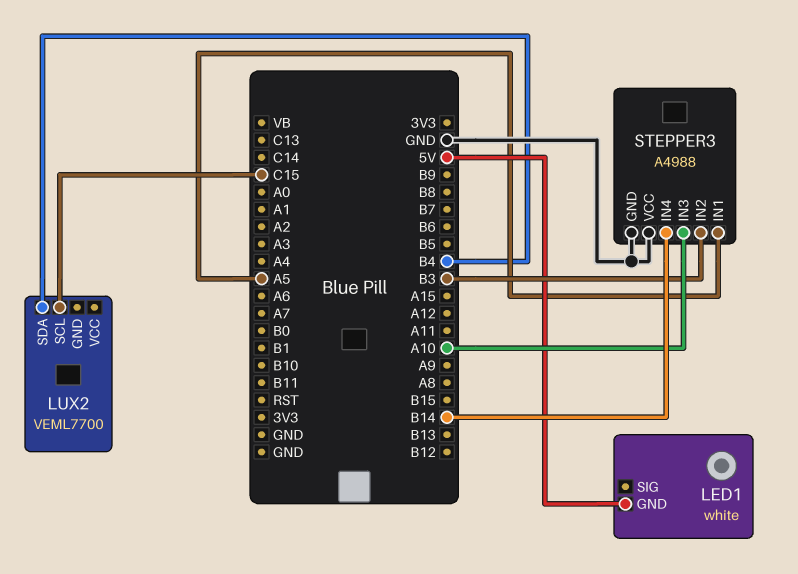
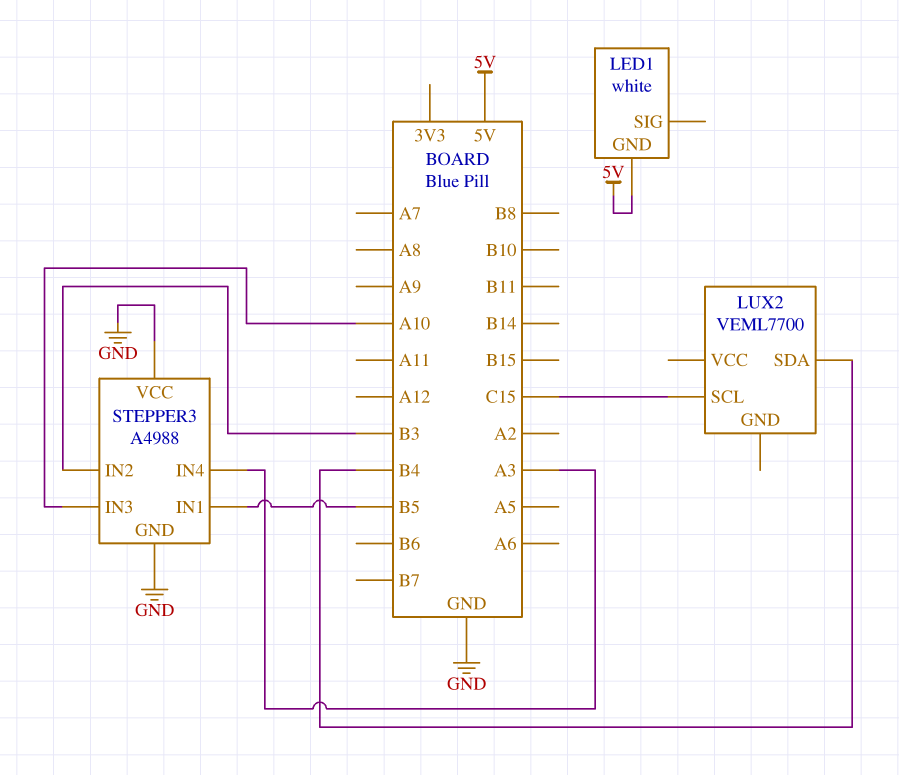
STEPPER3 pin IN1: A5 -> B5
STEPPER3 pin IN4: B14 -> A3

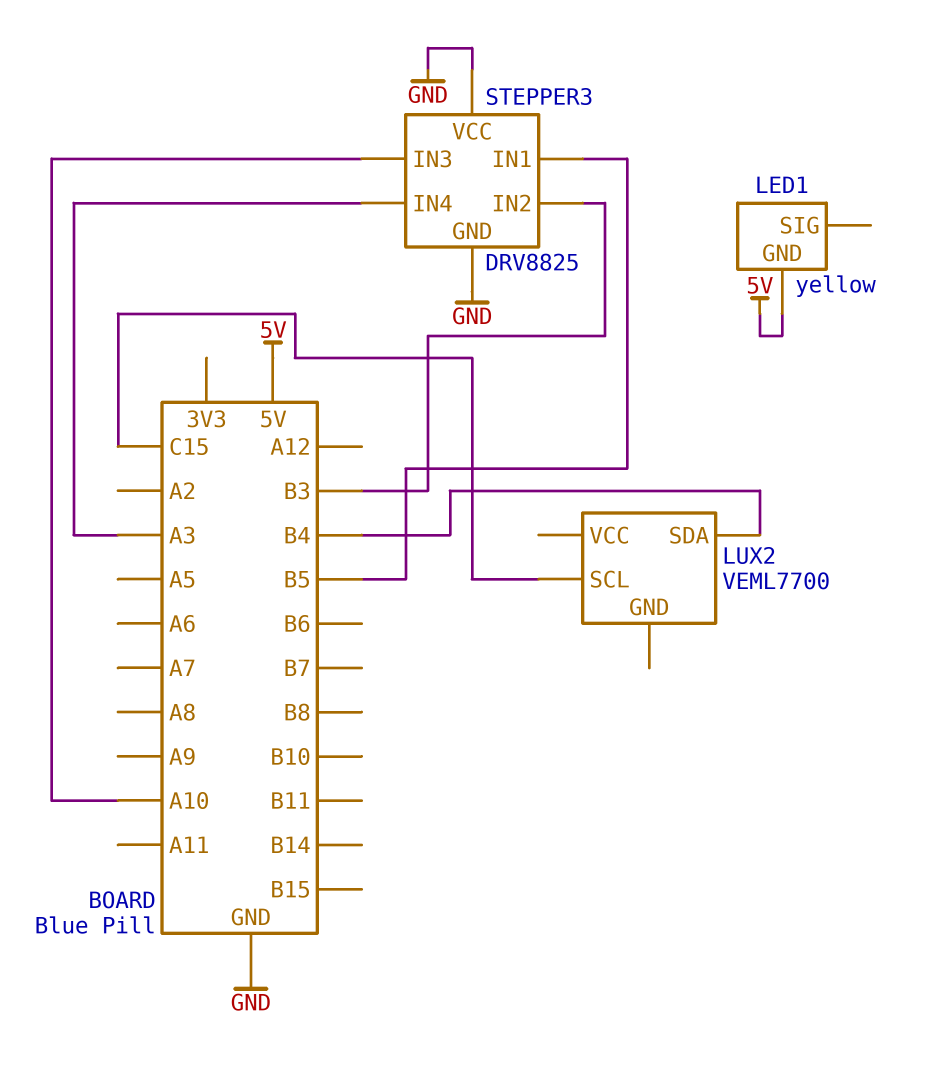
LED1: white -> yellow
STEPPER3: A4988 -> DRV8825

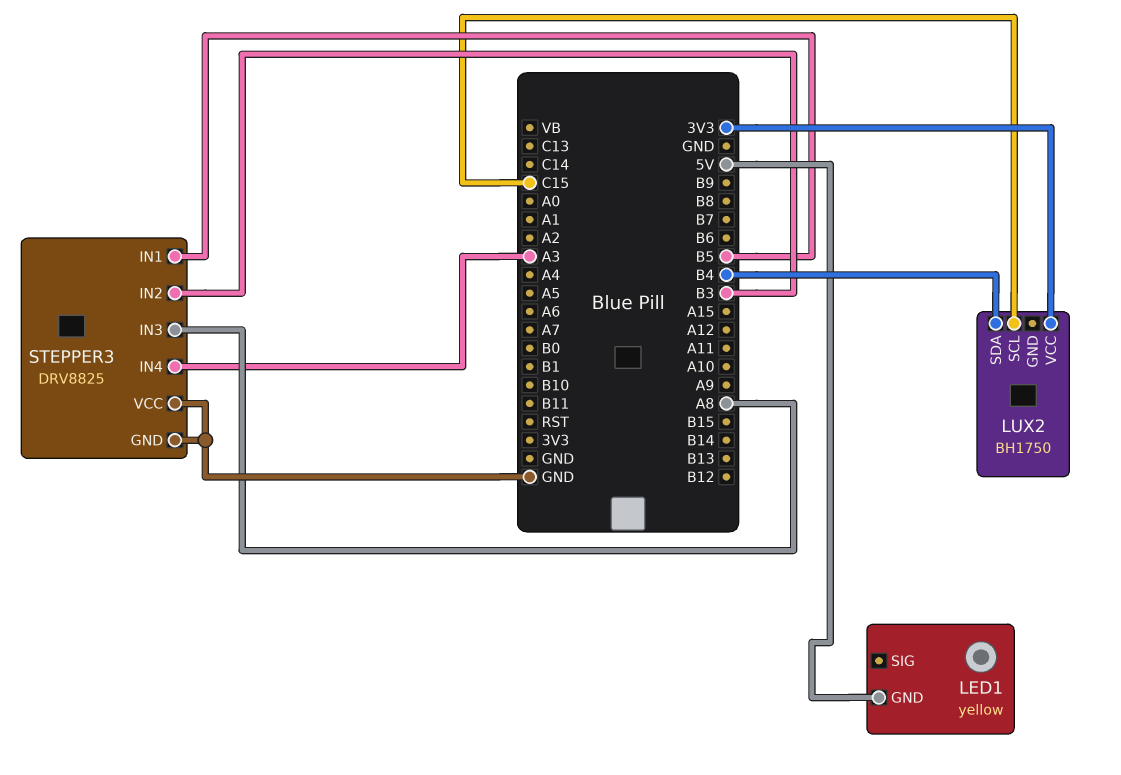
LUX2: VEML7700 -> BH1750
LUX2 pin VCC: none -> 3V3
STEPPER3 pin IN3: A10 -> A8

